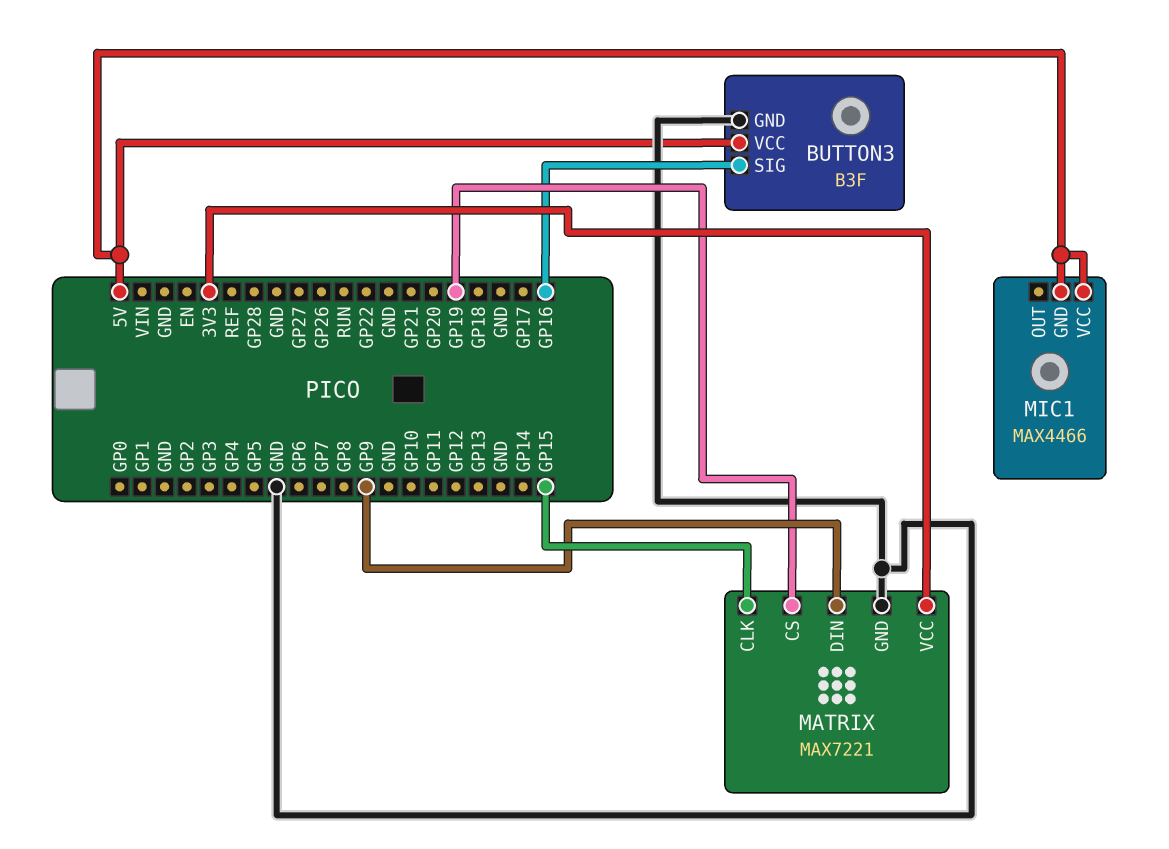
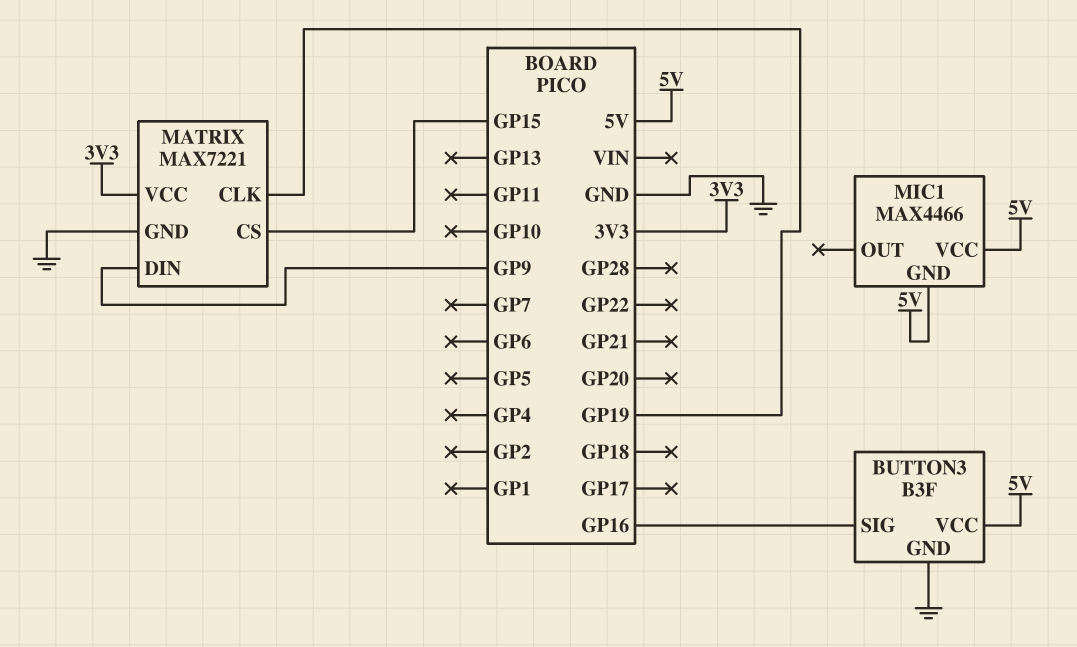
MATRIX pin CLK: GP15 -> GP19
MATRIX pin CS: GP19 -> GP15

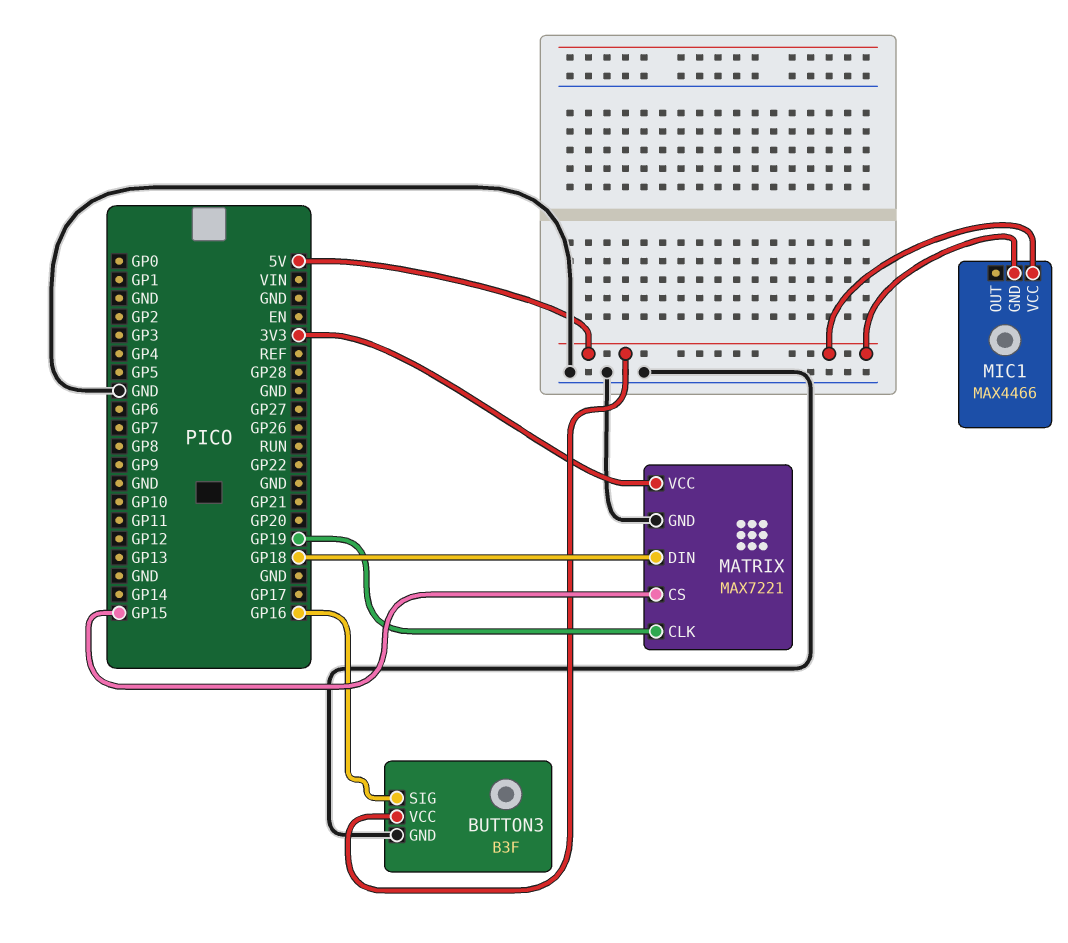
MATRIX pin DIN: GP9 -> GP18

